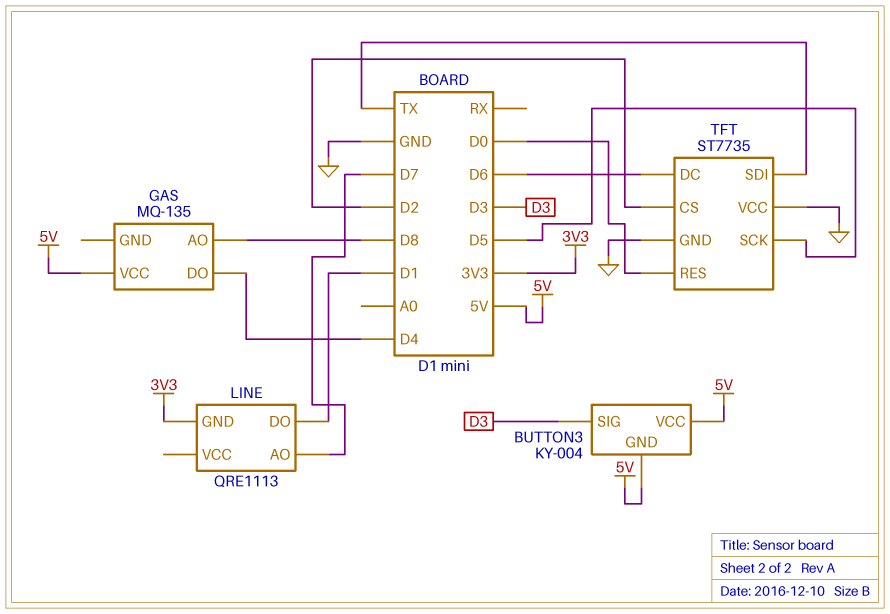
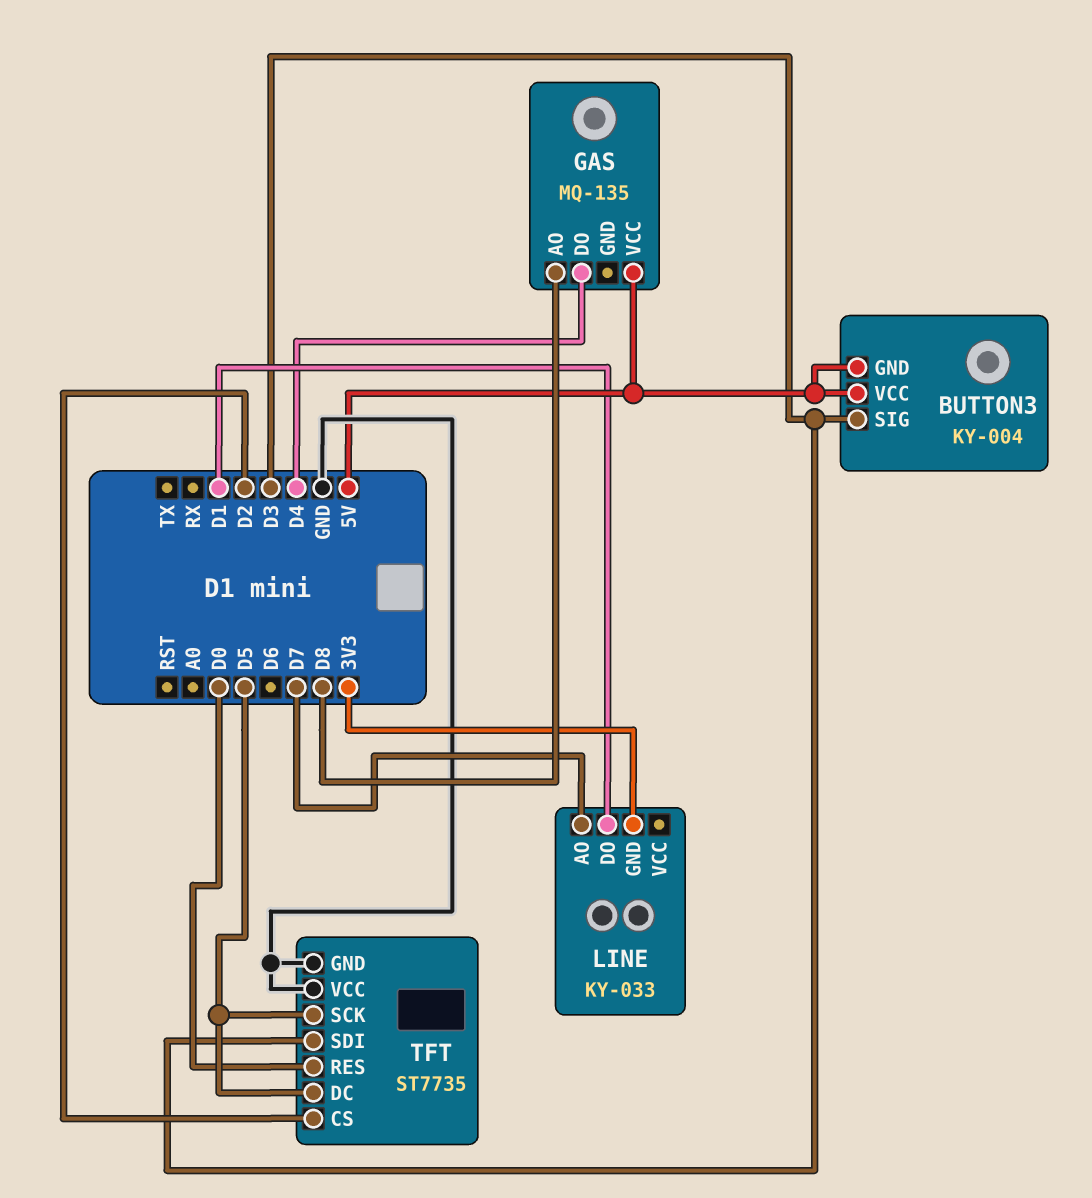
LINE: QRE1113 -> KY-033
TFT pin DC: D6 -> D5
TFT pin SDI: TX -> D3

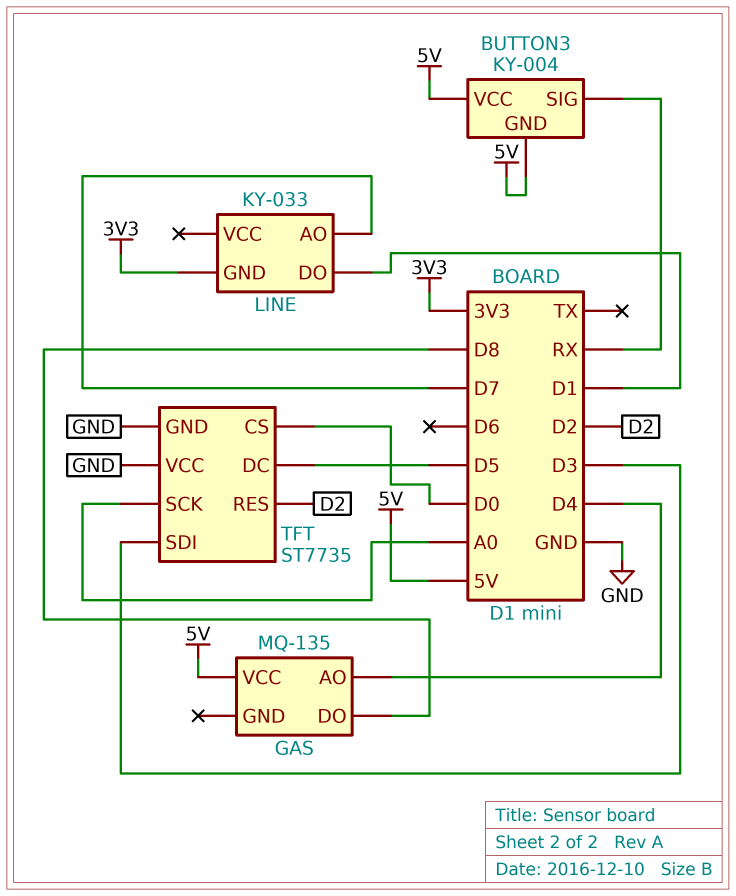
BUTTON3 pin SIG: D3 -> RX
GAS pin AO: D8 -> D4
GAS pin DO: D4 -> D8
TFT pin CS: D2 -> D0
TFT pin RES: D0 -> D2
TFT pin SCK: D5 -> A0

